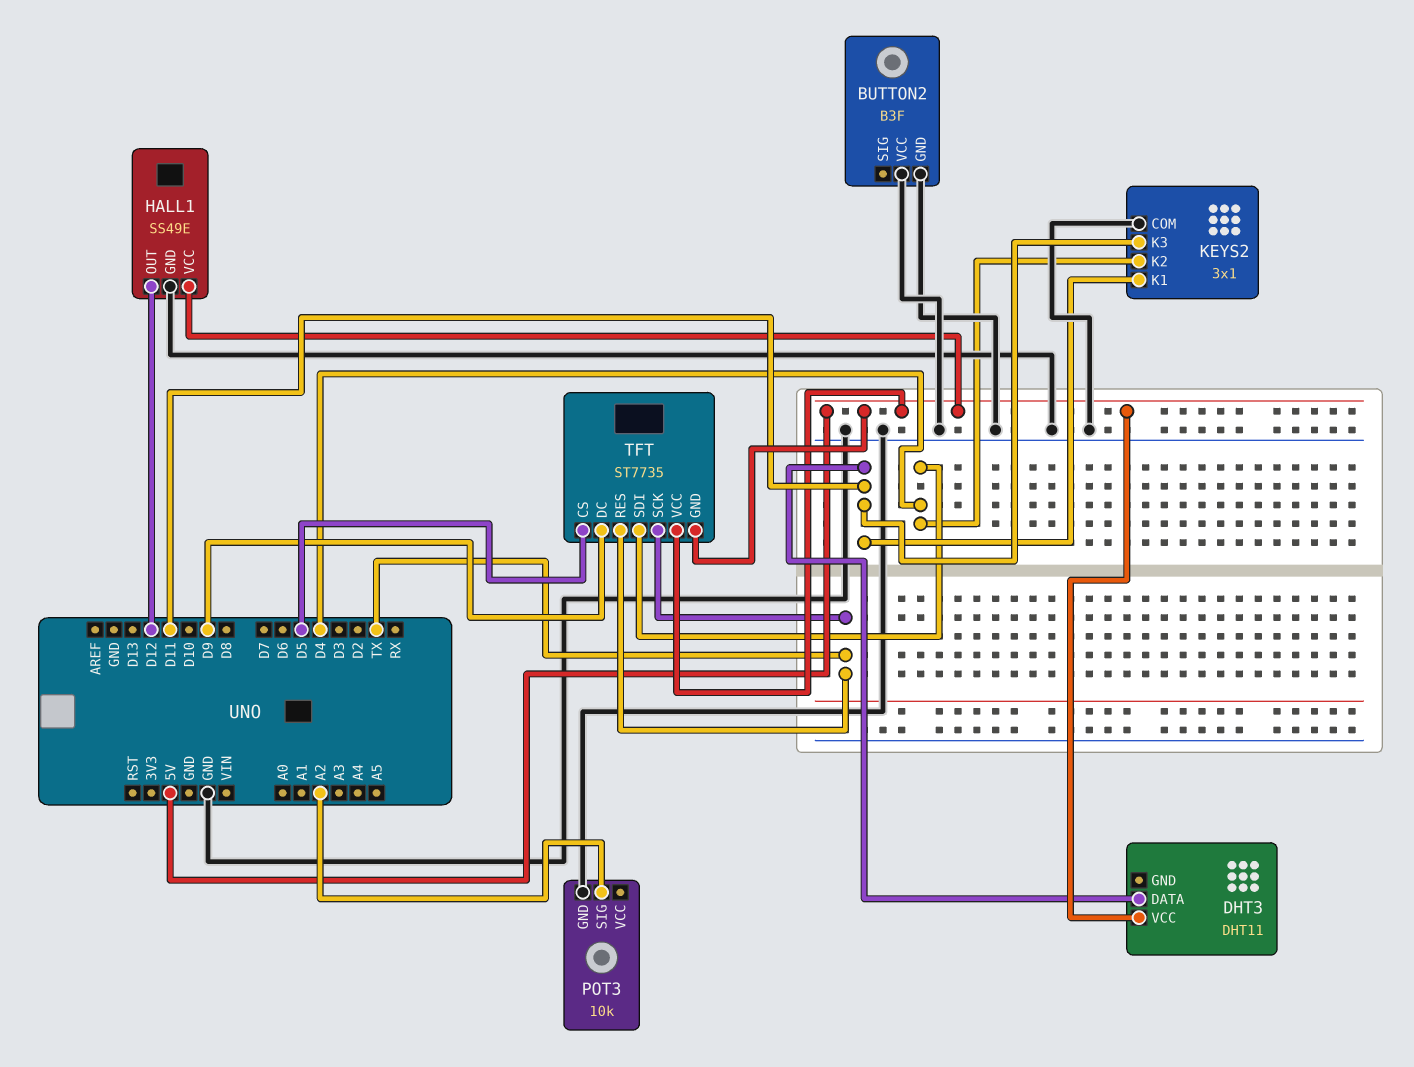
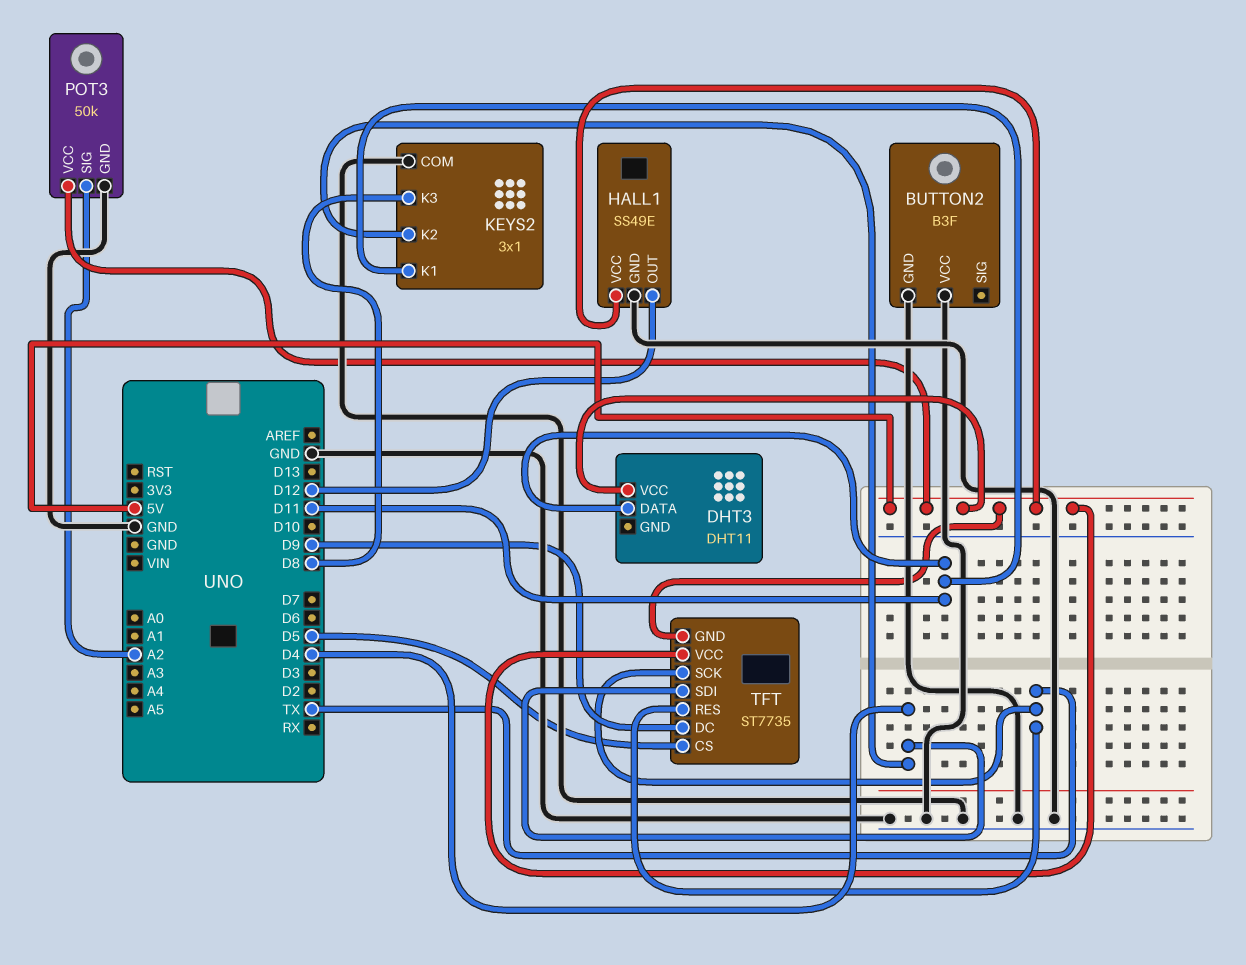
KEYS2 pin K3: D11 -> D8
POT3: 10k -> 50k
POT3 pin VCC: none -> 5V

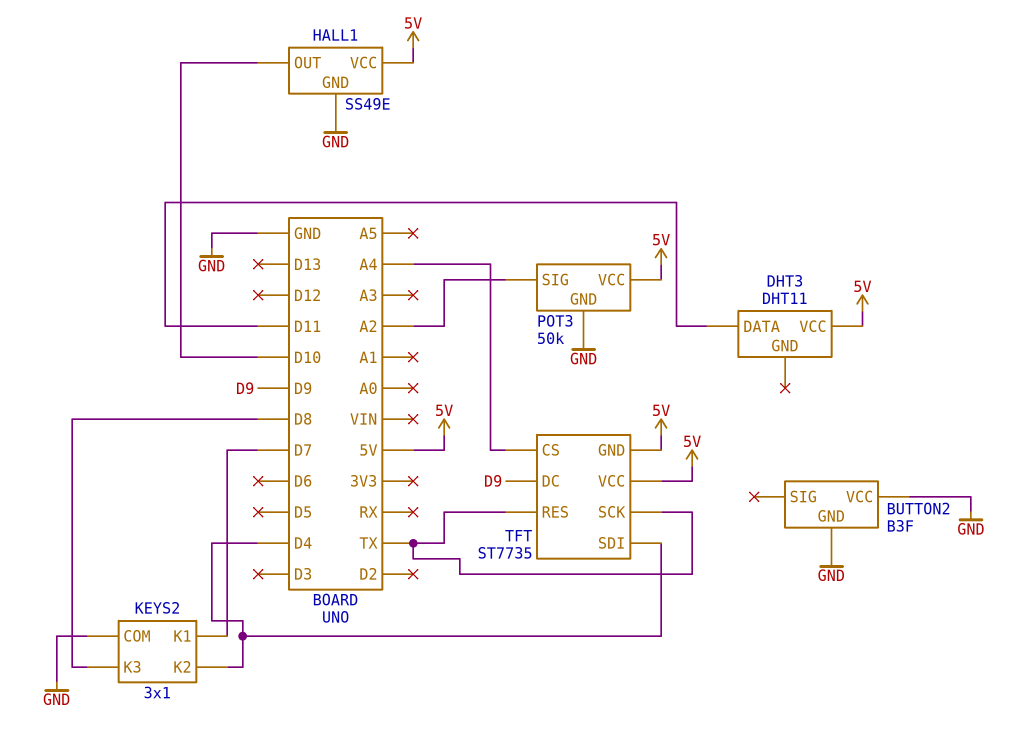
HALL1 pin OUT: D12 -> D10
KEYS2 pin K1: D11 -> D7
TFT pin CS: D5 -> A4

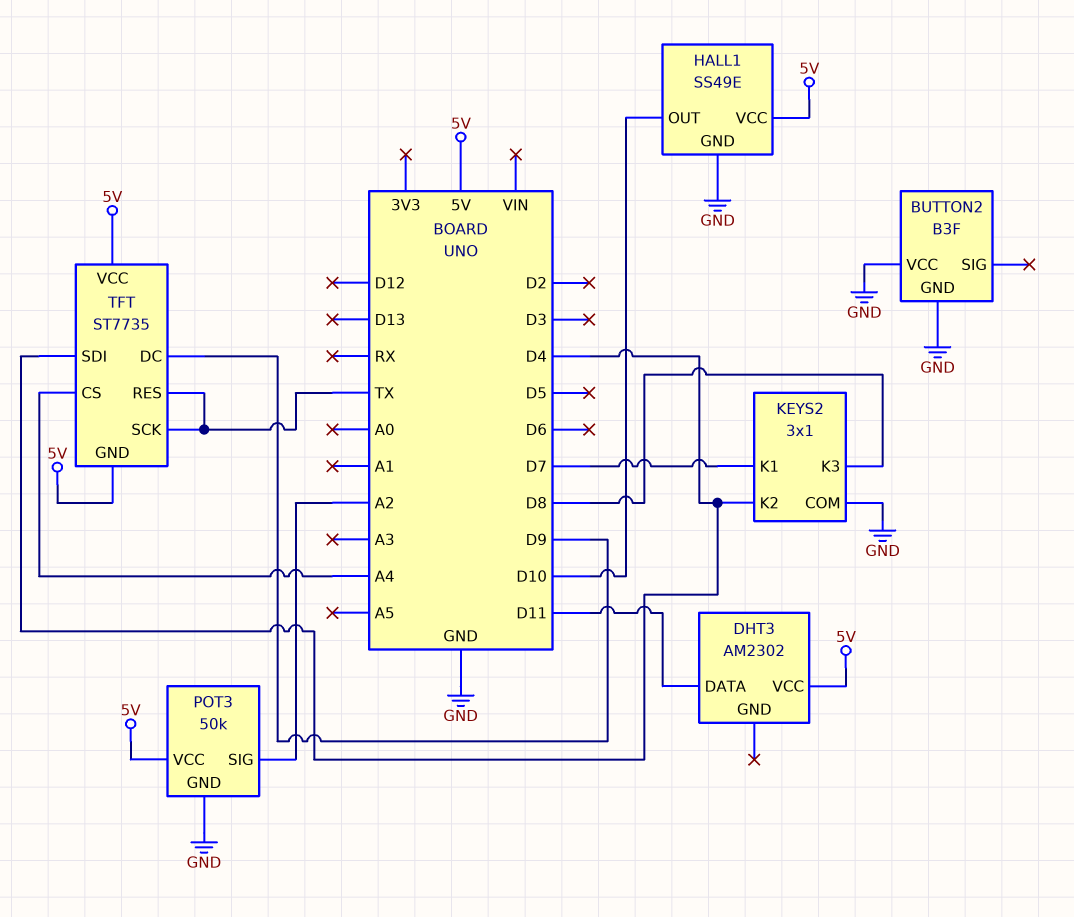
DHT3: DHT11 -> AM2302

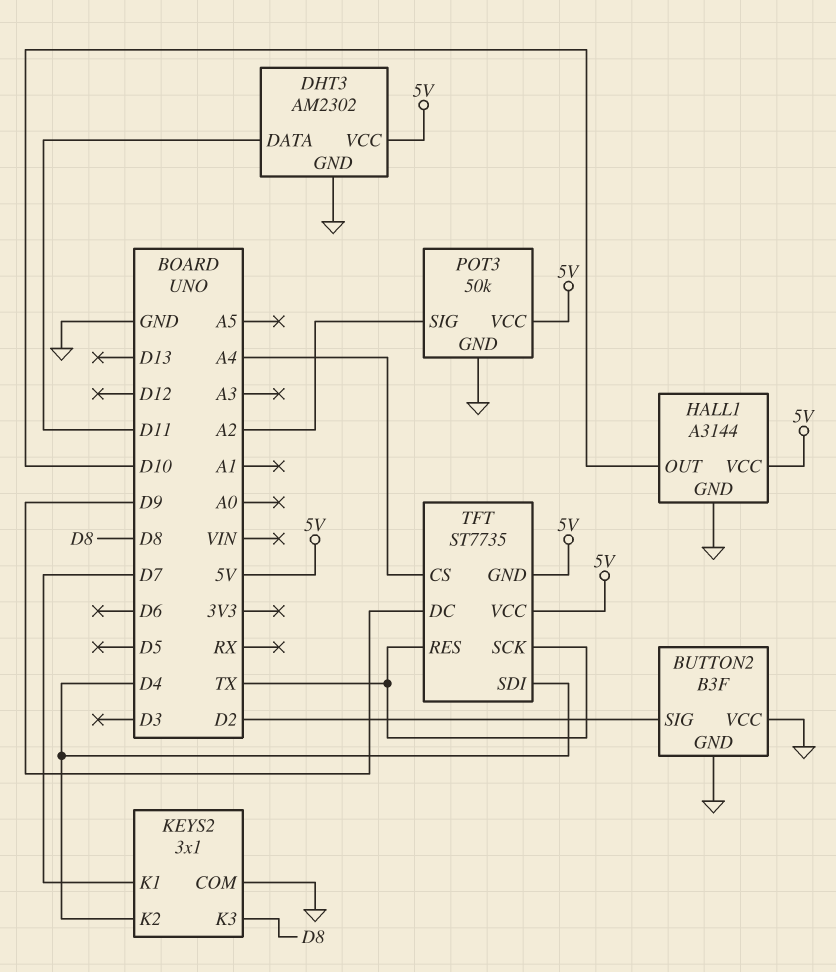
BUTTON2 pin SIG: none -> D2
DHT3 pin GND: none -> GND
HALL1: SS49E -> A3144

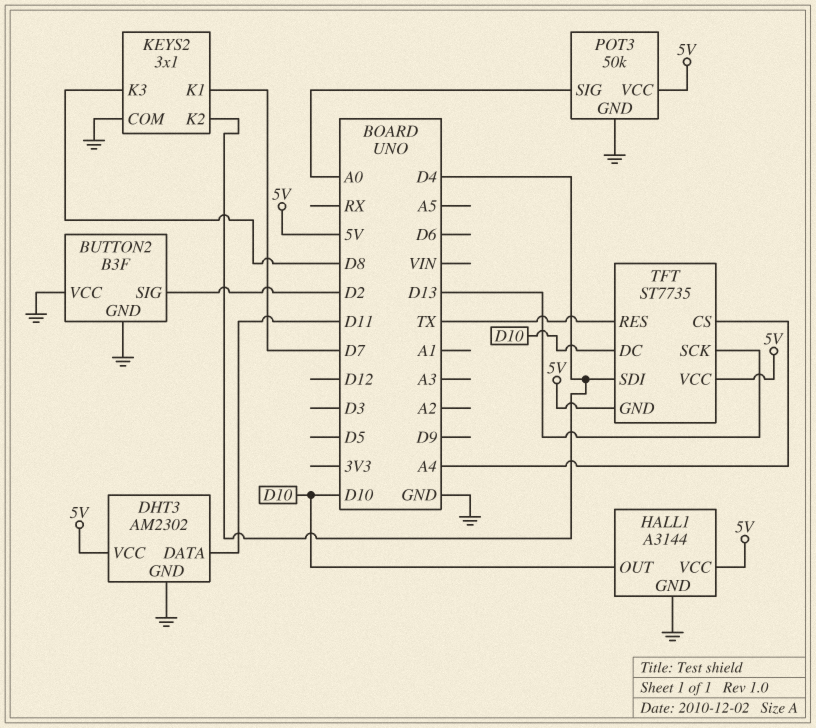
POT3 pin SIG: A2 -> A0
TFT pin DC: D9 -> D10
TFT pin SCK: TX -> D13

